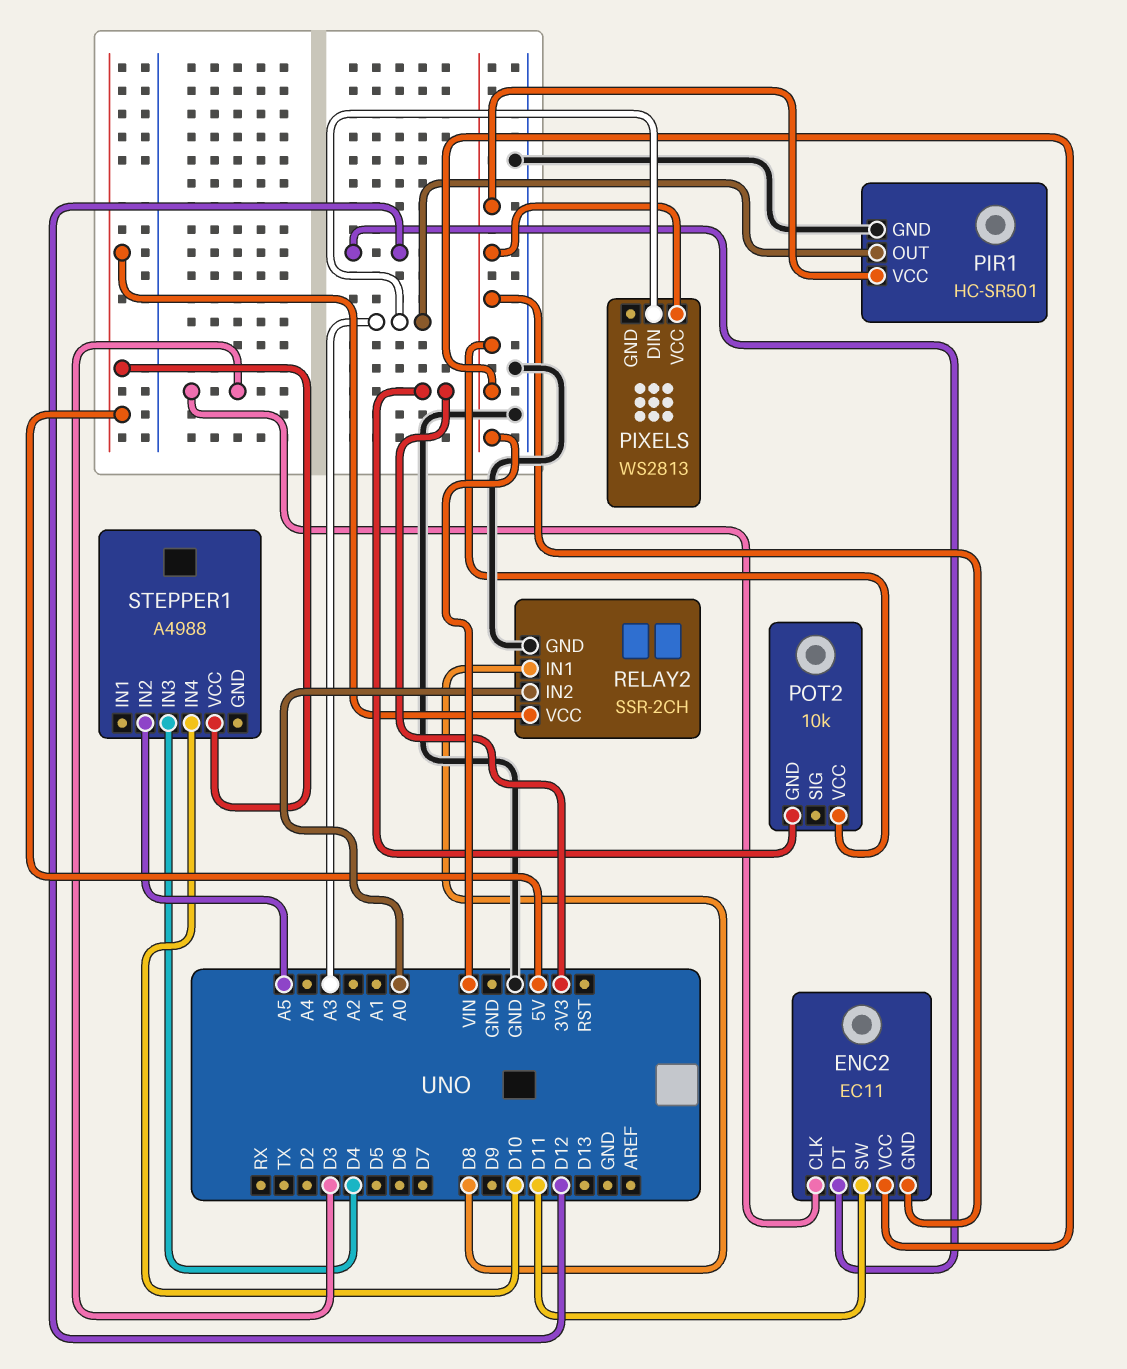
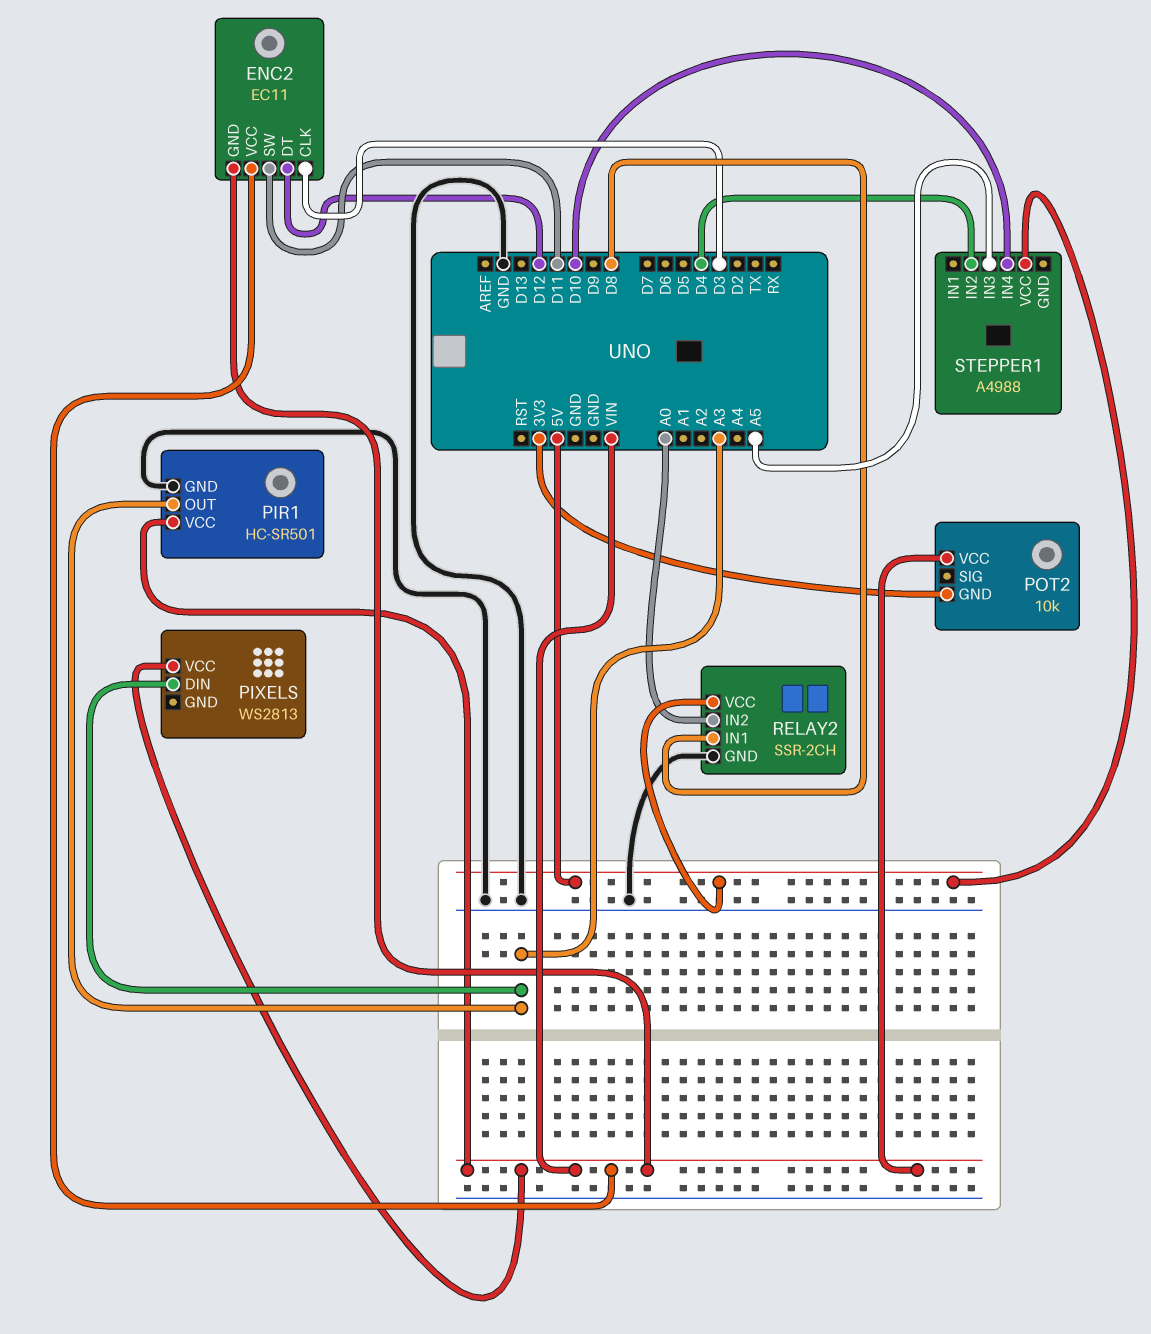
STEPPER1 pin IN2: A5 -> D4
STEPPER1 pin IN3: D4 -> A5

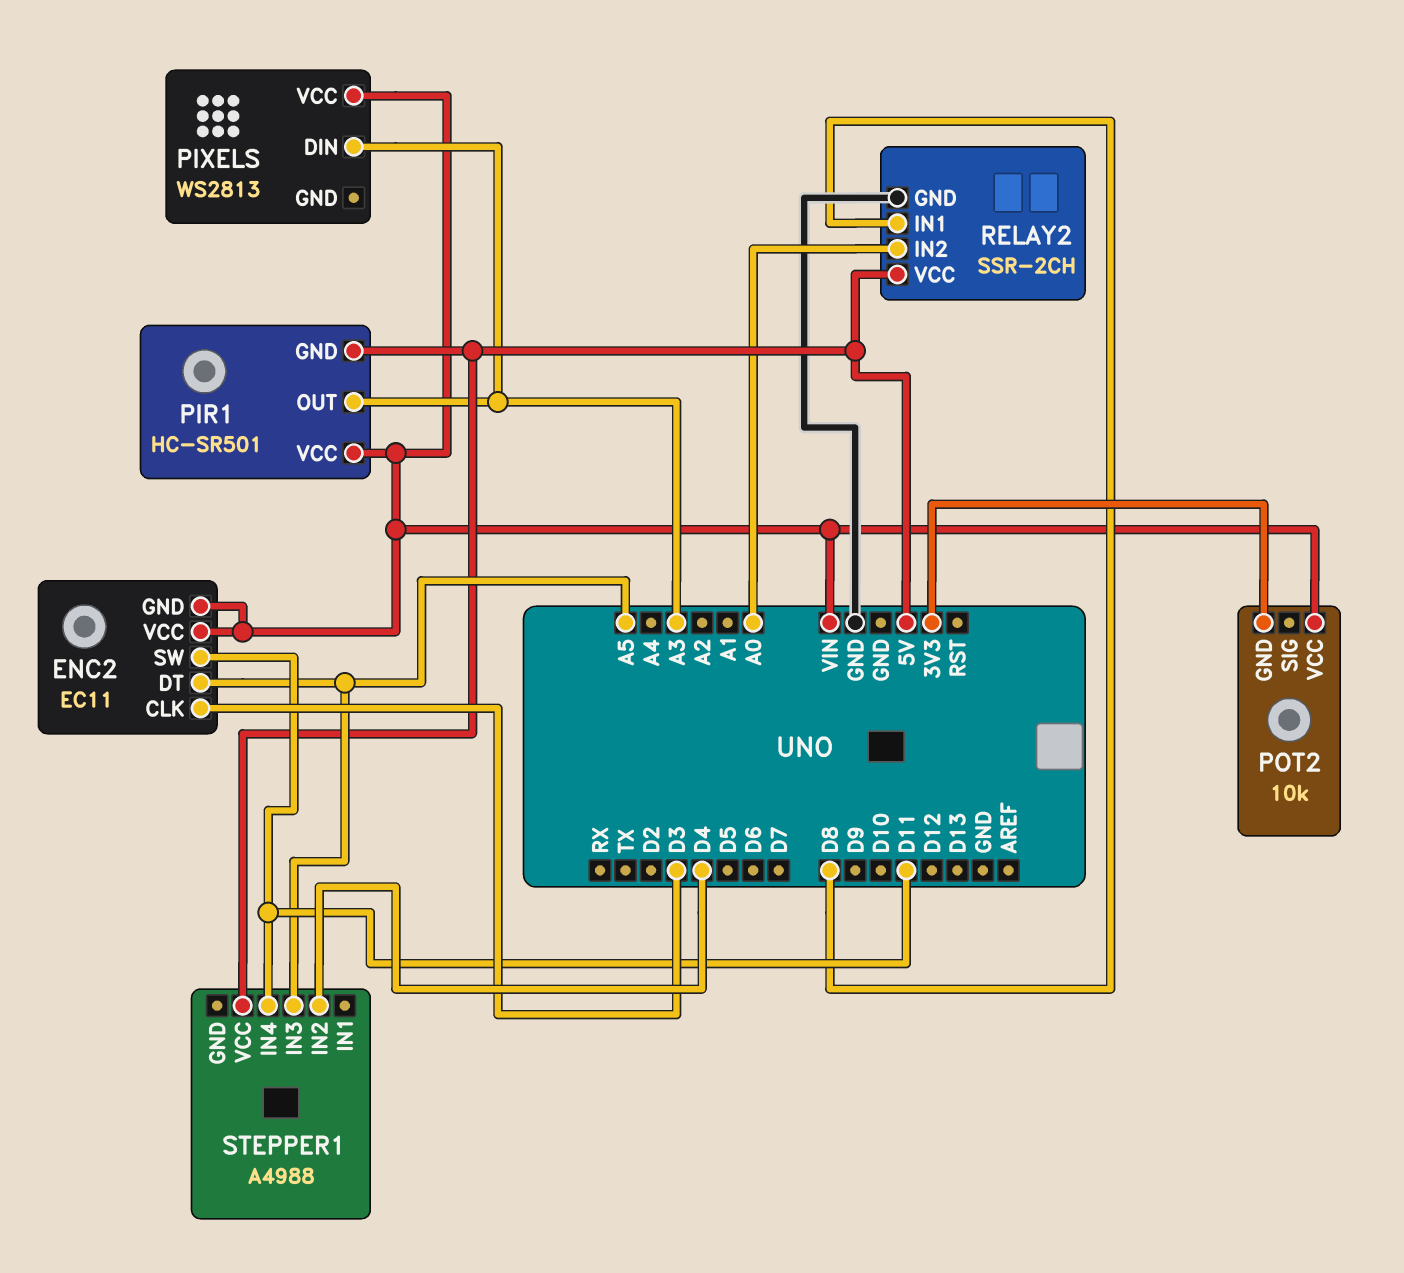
ENC2 pin DT: D12 -> A5
PIR1 pin GND: GND -> 5V
STEPPER1 pin IN4: D10 -> D11

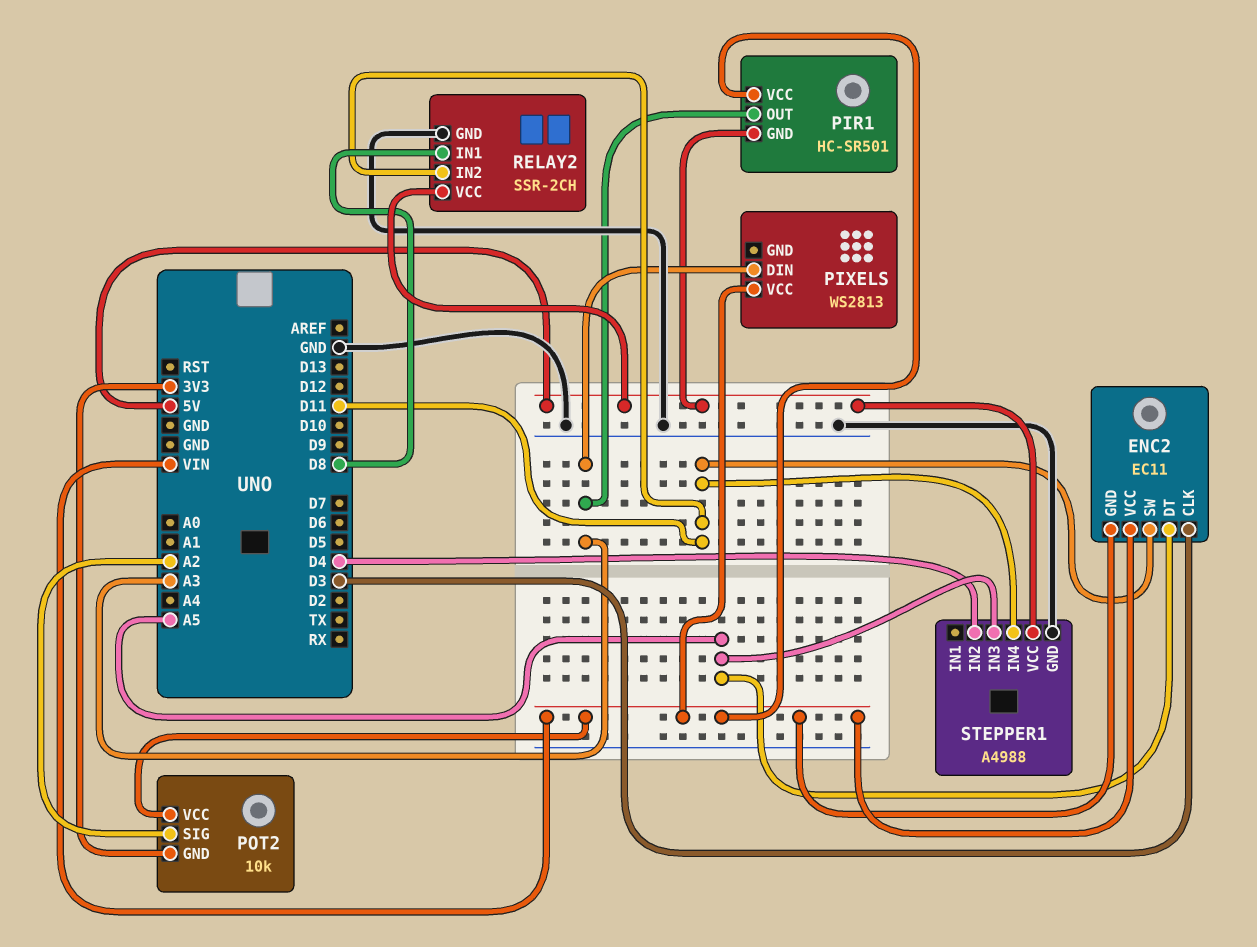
POT2 pin SIG: none -> A2
RELAY2 pin IN2: A0 -> D11
STEPPER1 pin GND: none -> GND

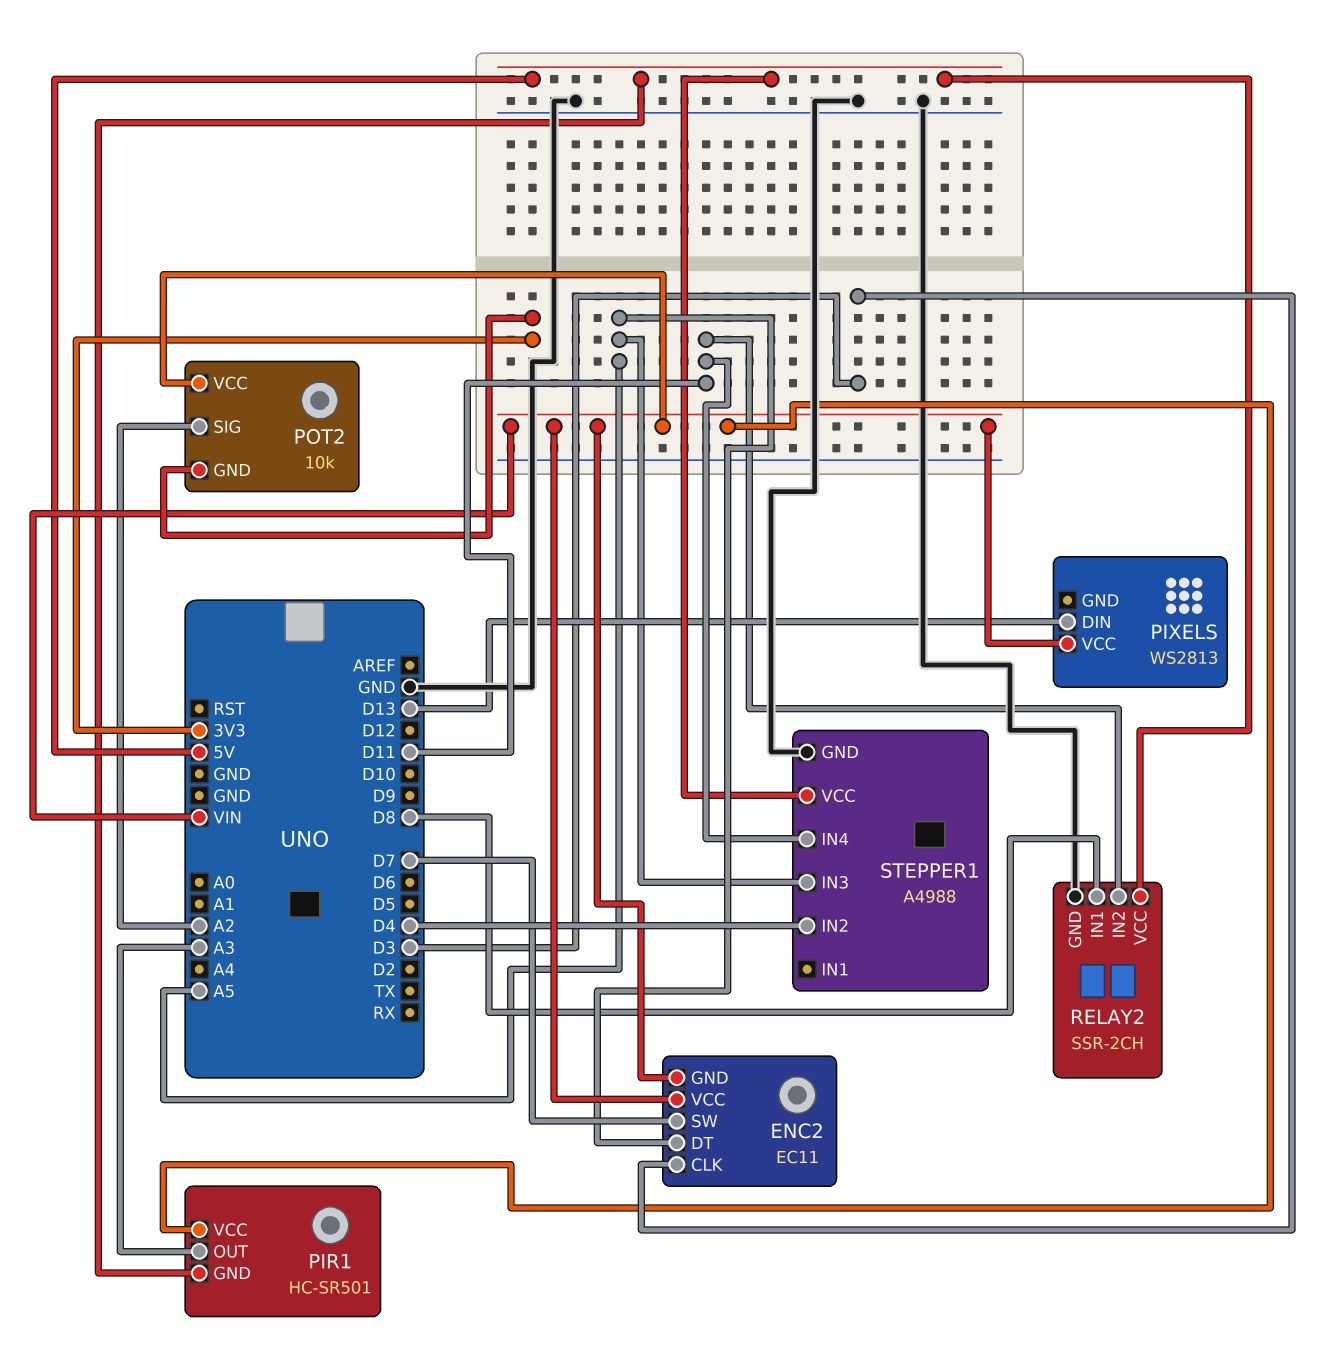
ENC2 pin SW: D11 -> D7
PIXELS pin DIN: A3 -> D13

